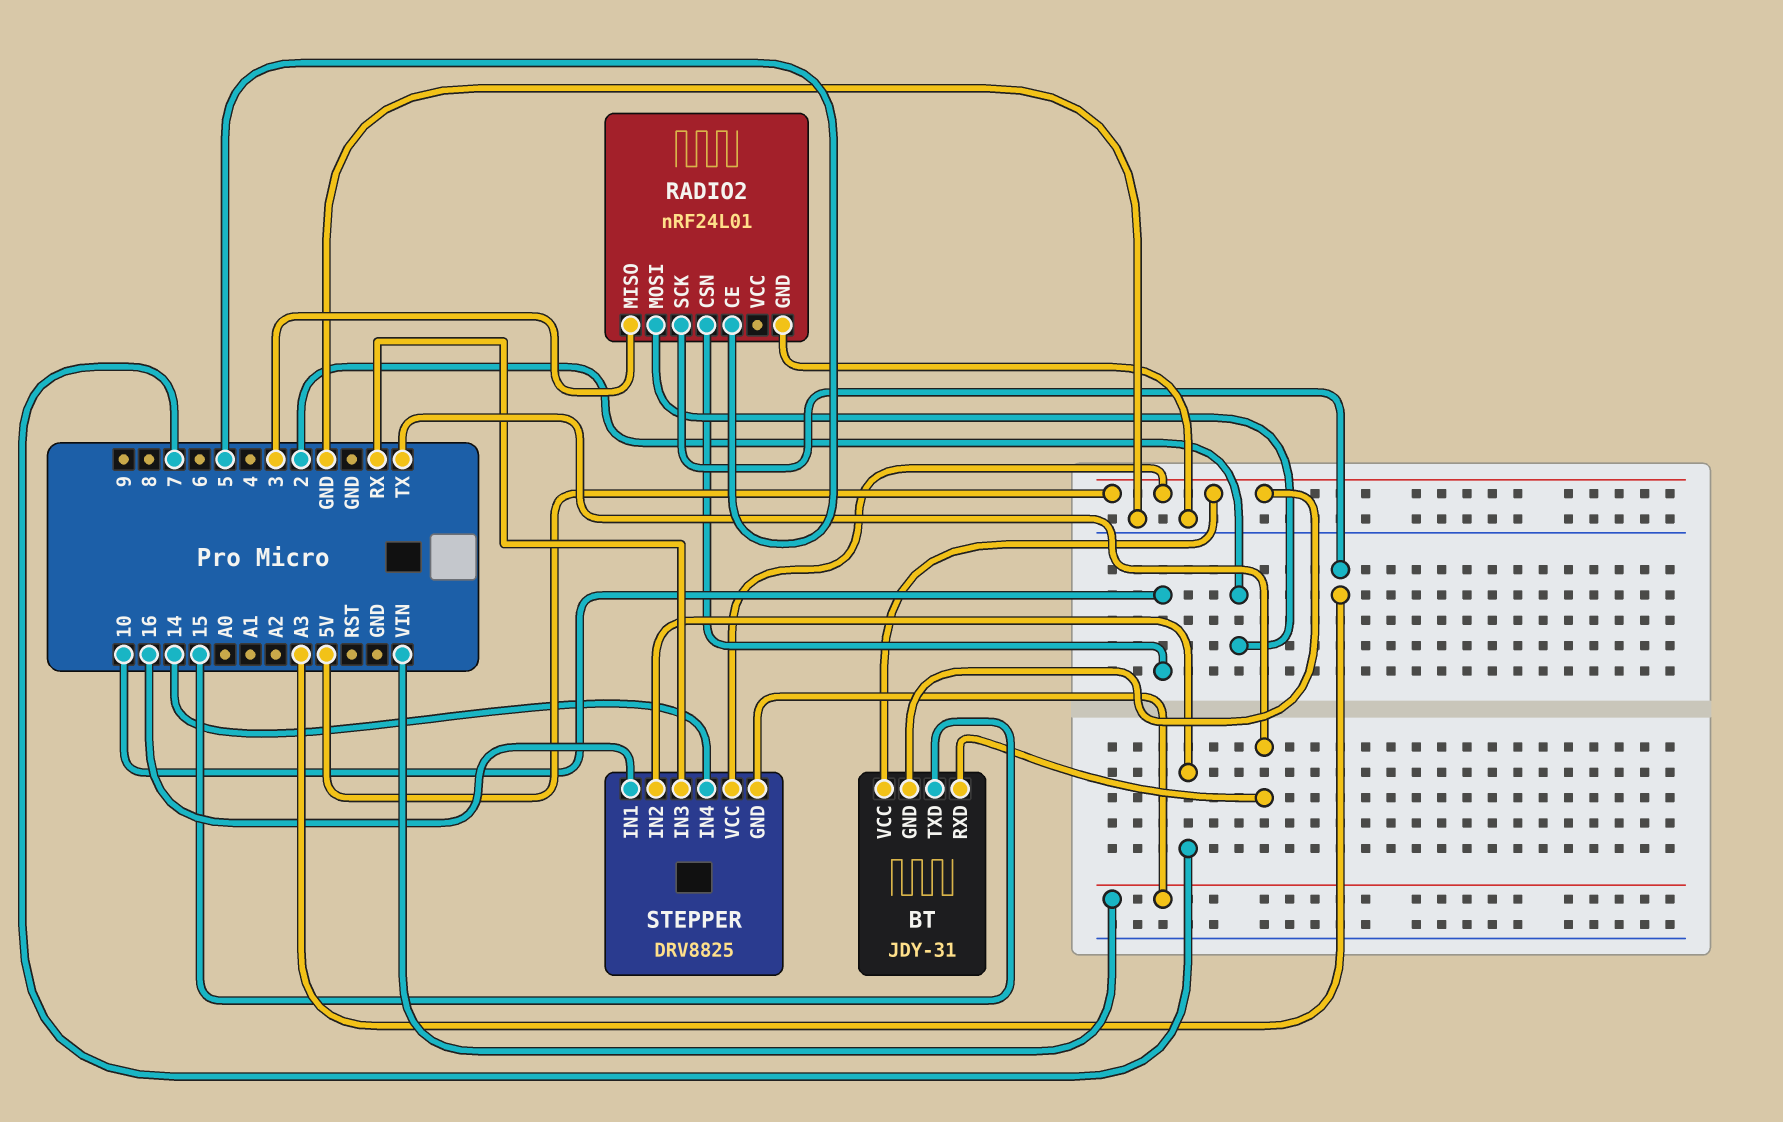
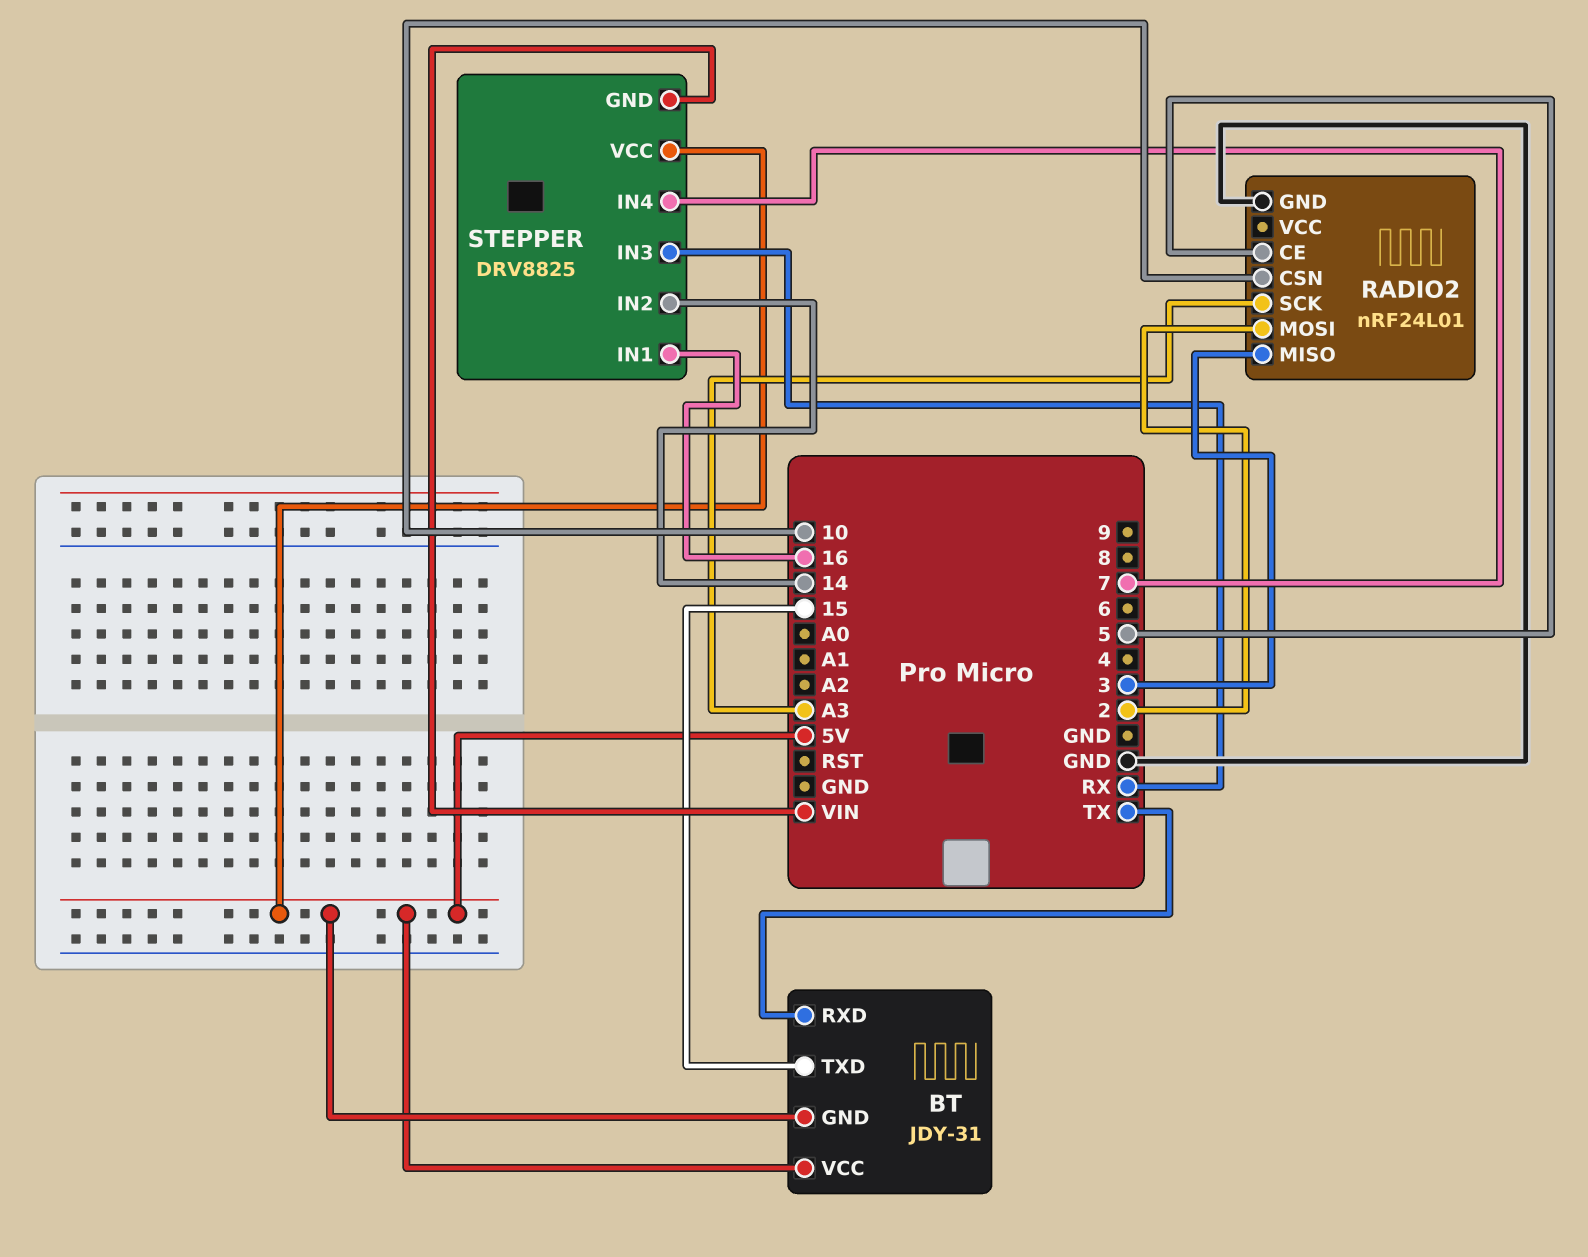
STEPPER pin IN2: 7 -> 14
STEPPER pin IN4: 14 -> 7

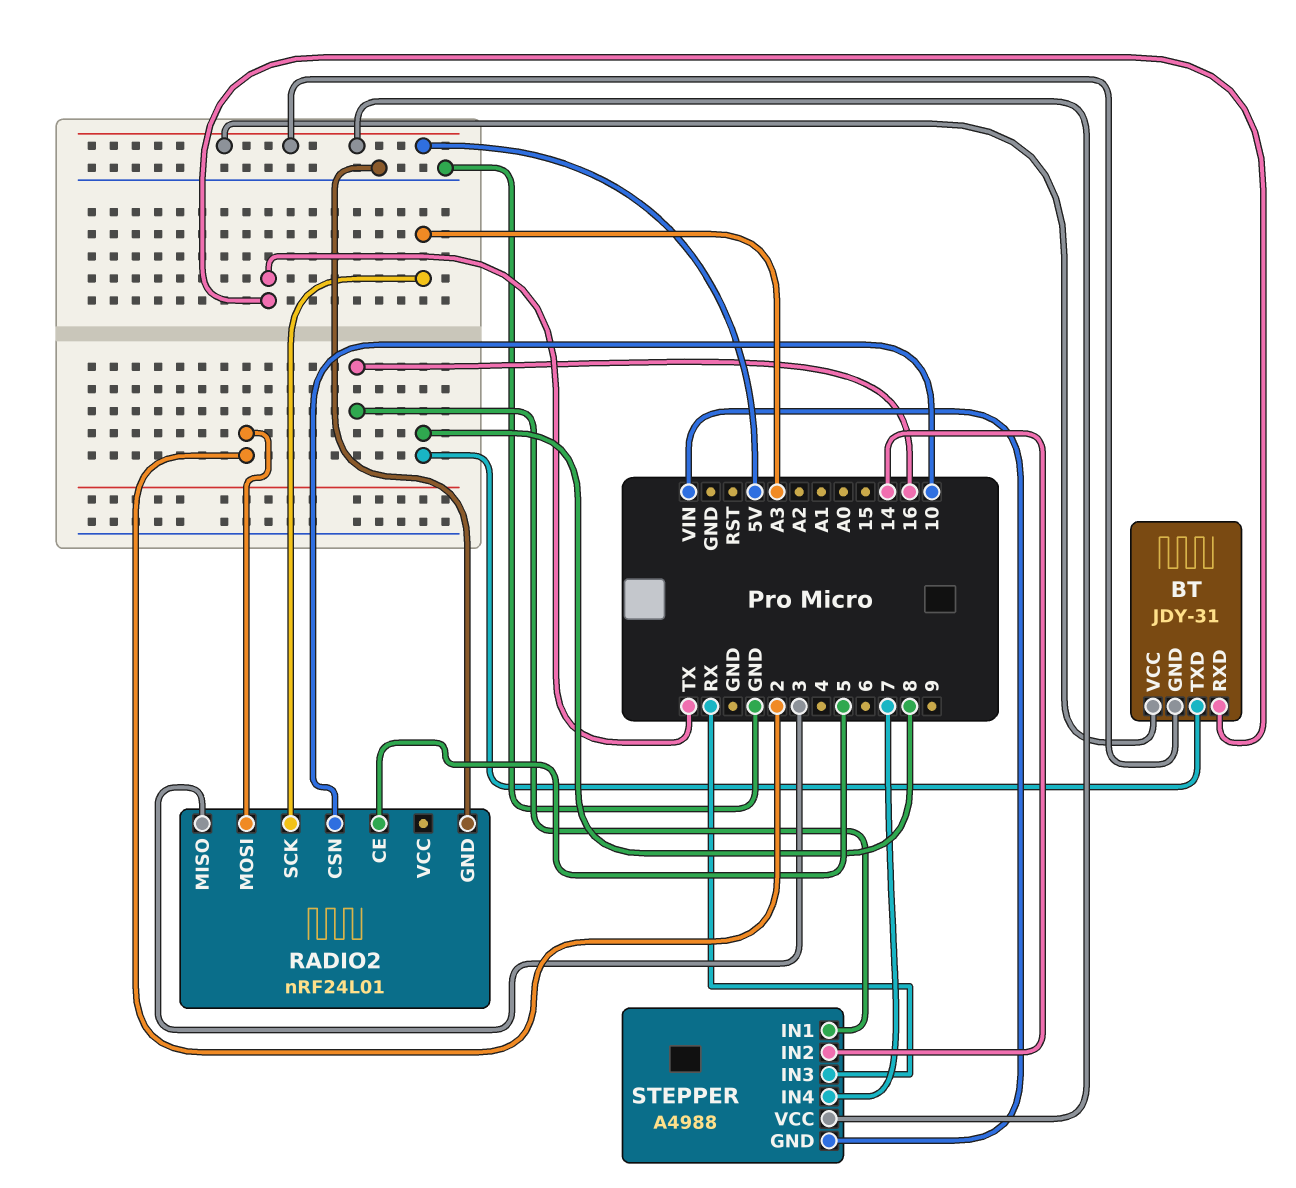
BT pin TXD: 15 -> 8
STEPPER: DRV8825 -> A4988

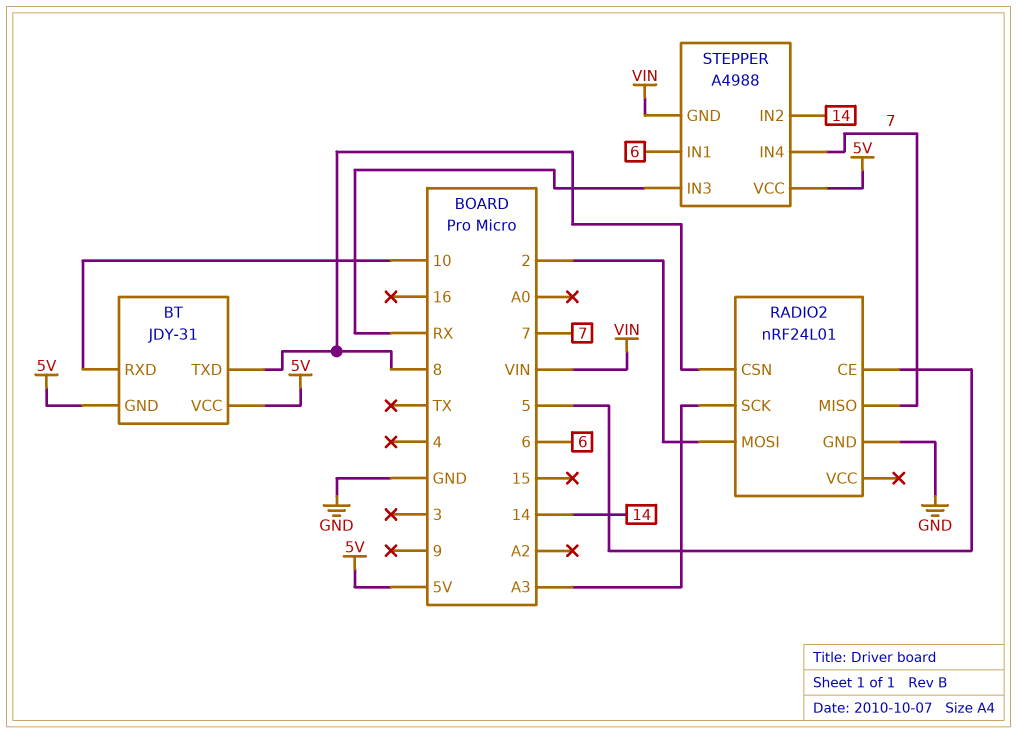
BT pin RXD: TX -> 10
RADIO2 pin CSN: 10 -> 8
RADIO2 pin MISO: 3 -> 7
STEPPER pin IN1: 16 -> 6

